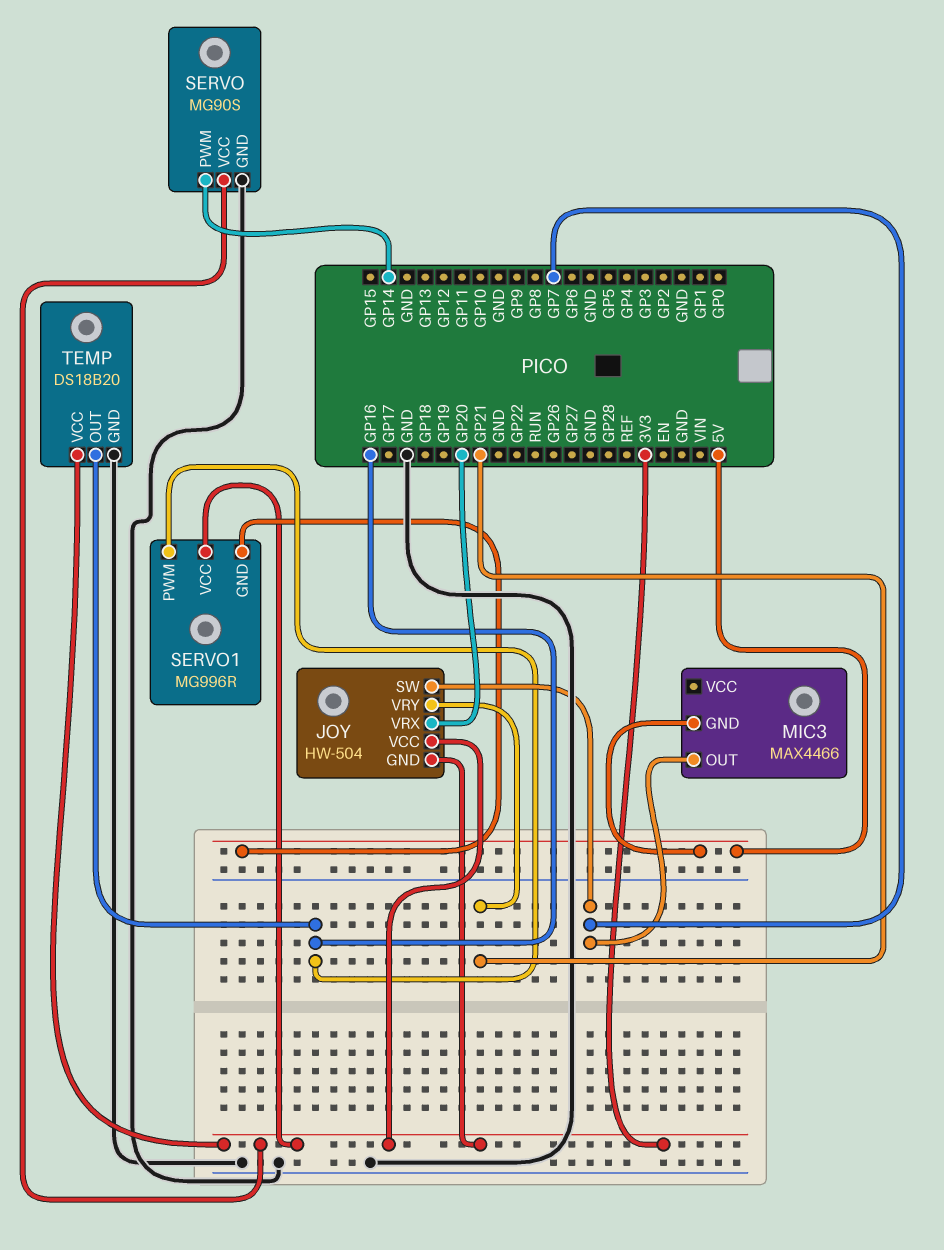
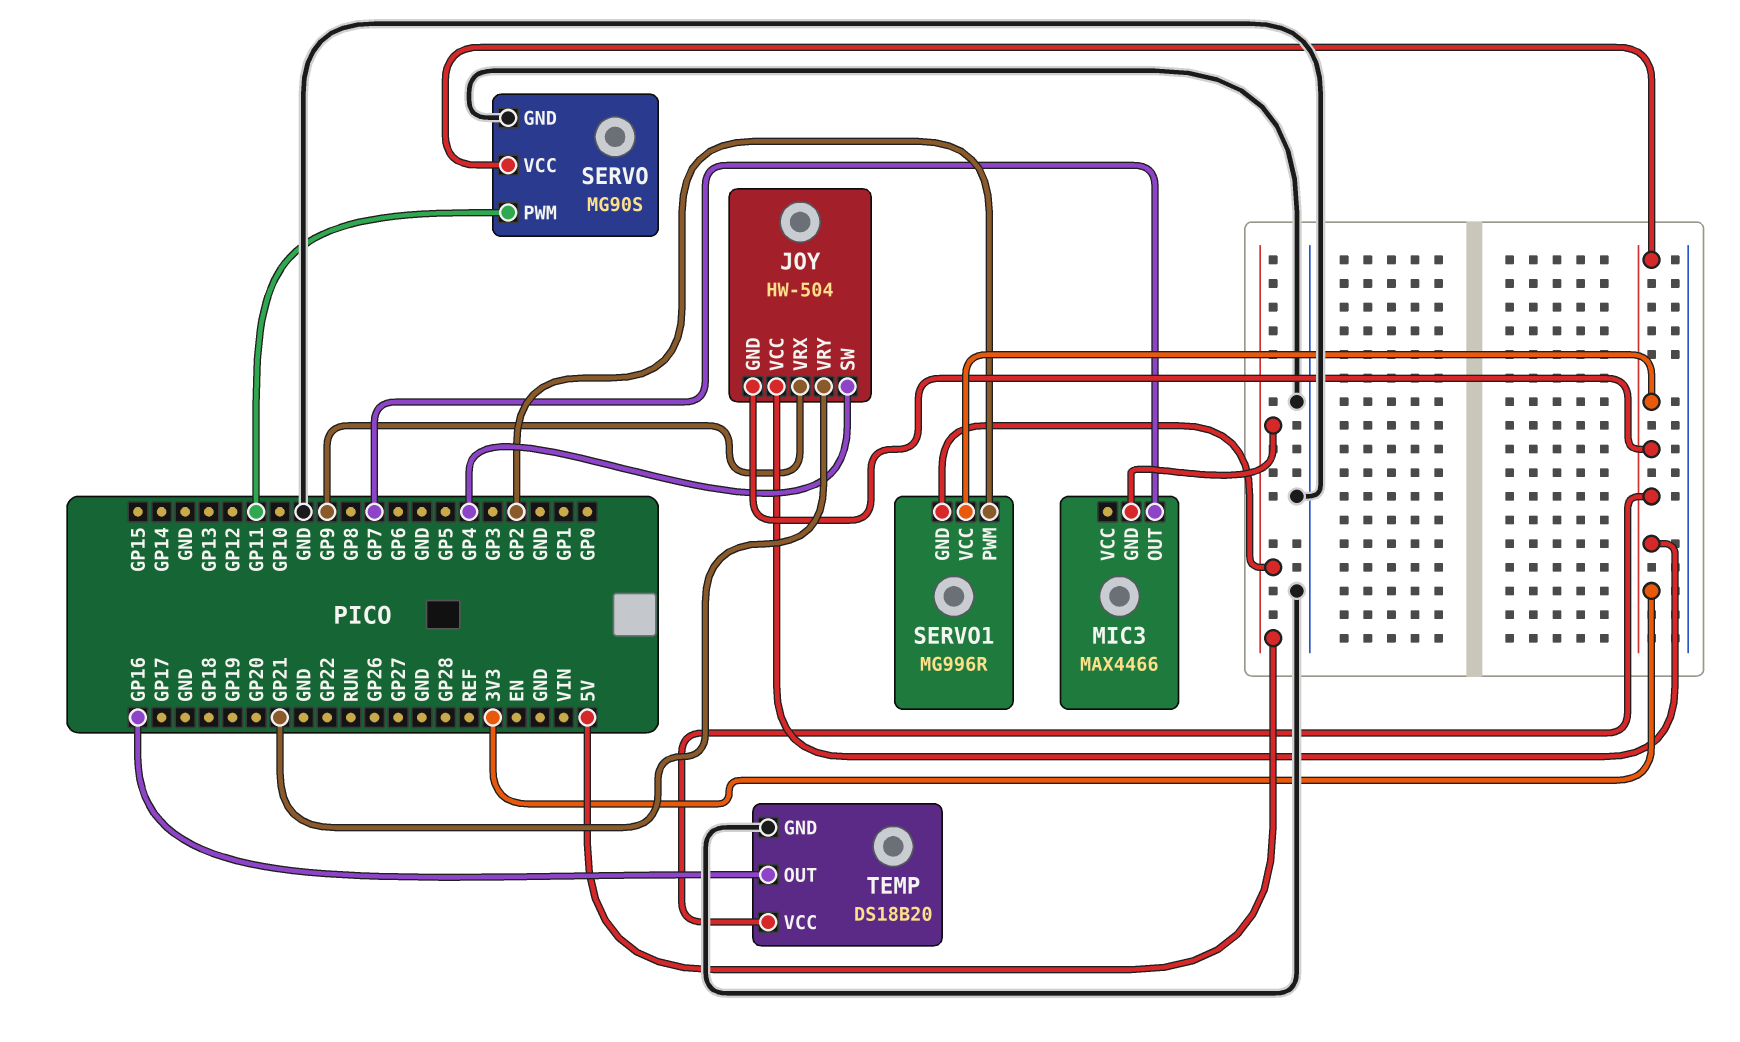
JOY pin SW: GP7 -> GP4
JOY pin VRX: GP20 -> GP9
SERVO pin PWM: GP14 -> GP11
SERVO1 pin PWM: GP16 -> GP2

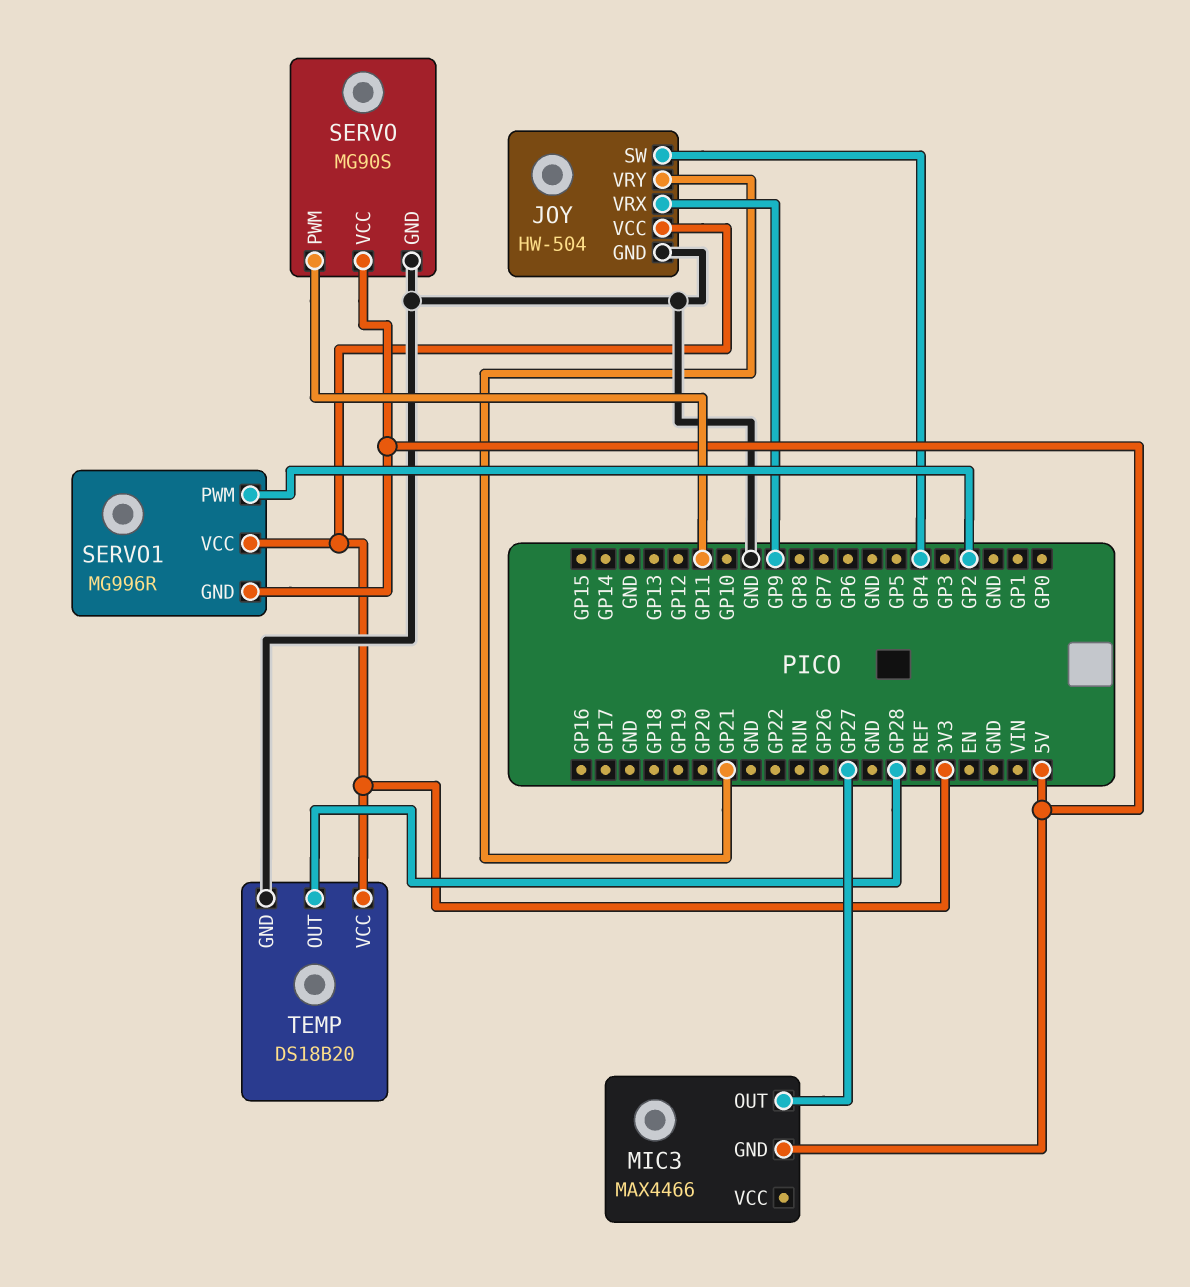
JOY pin GND: 3V3 -> GND
MIC3 pin OUT: GP7 -> GP27
SERVO pin VCC: 3V3 -> 5V
TEMP pin OUT: GP16 -> GP28

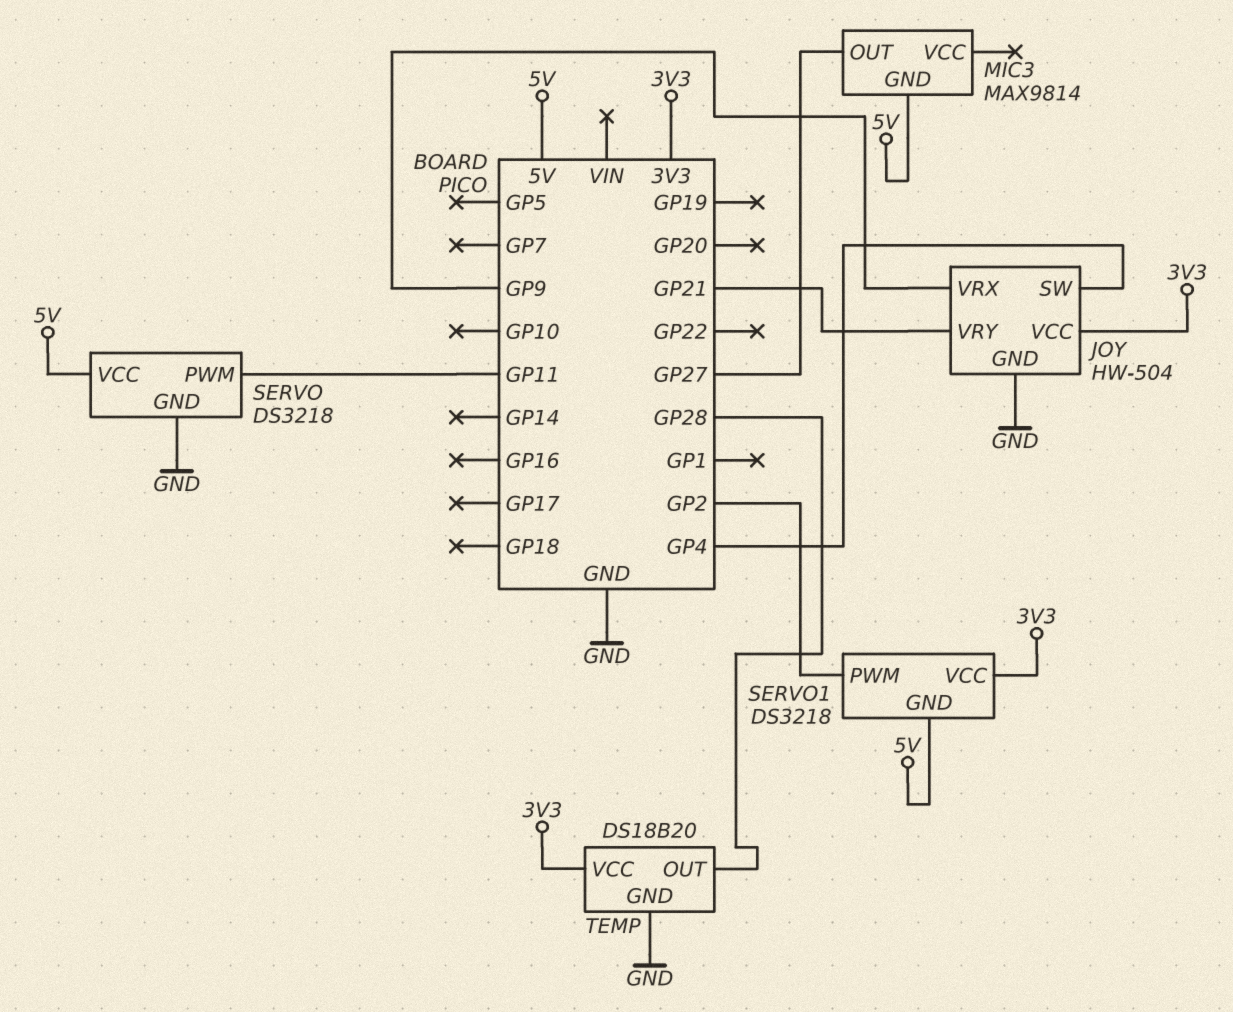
MIC3: MAX4466 -> MAX9814
SERVO: MG90S -> DS3218
SERVO1: MG996R -> DS3218

